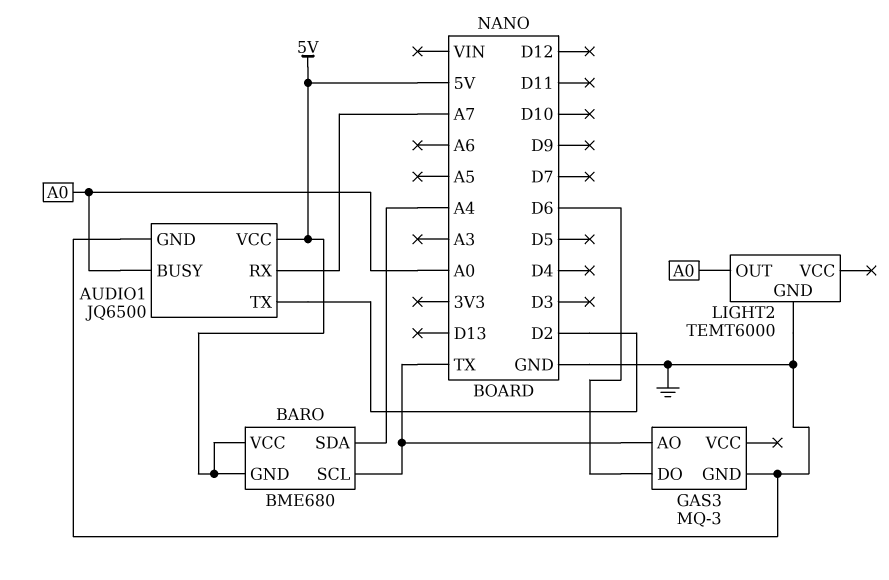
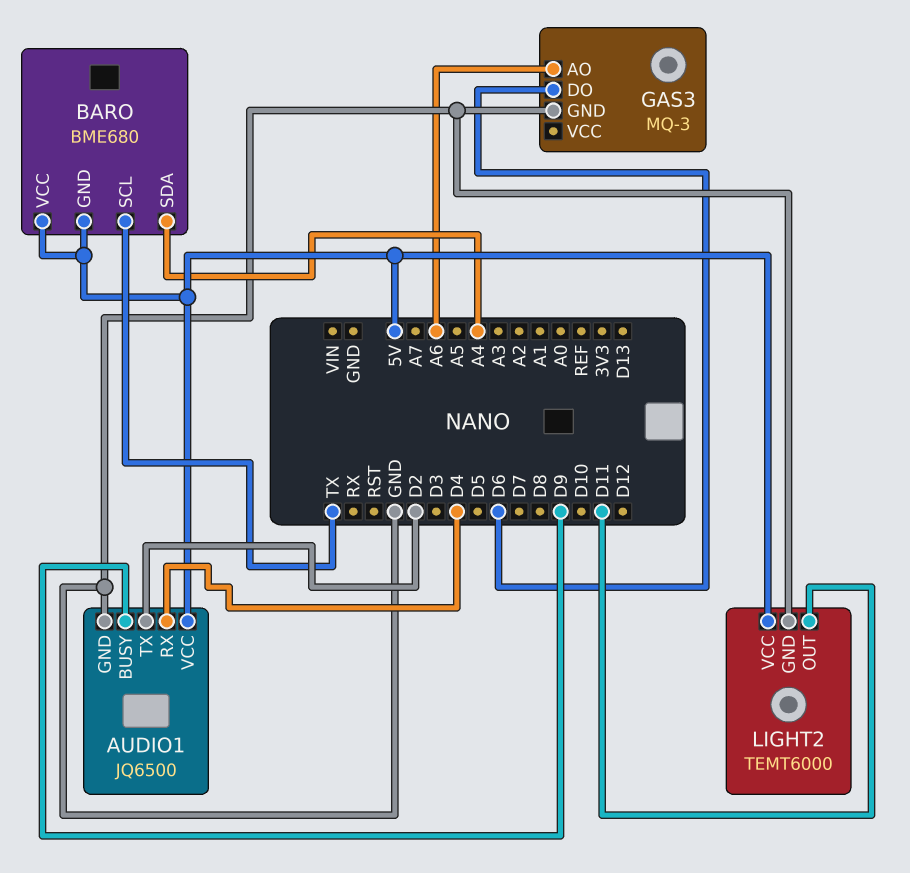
AUDIO1 pin BUSY: A0 -> D9
AUDIO1 pin RX: A7 -> D4
GAS3 pin AO: TX -> A6
LIGHT2 pin OUT: A0 -> D11
LIGHT2 pin VCC: none -> 5V

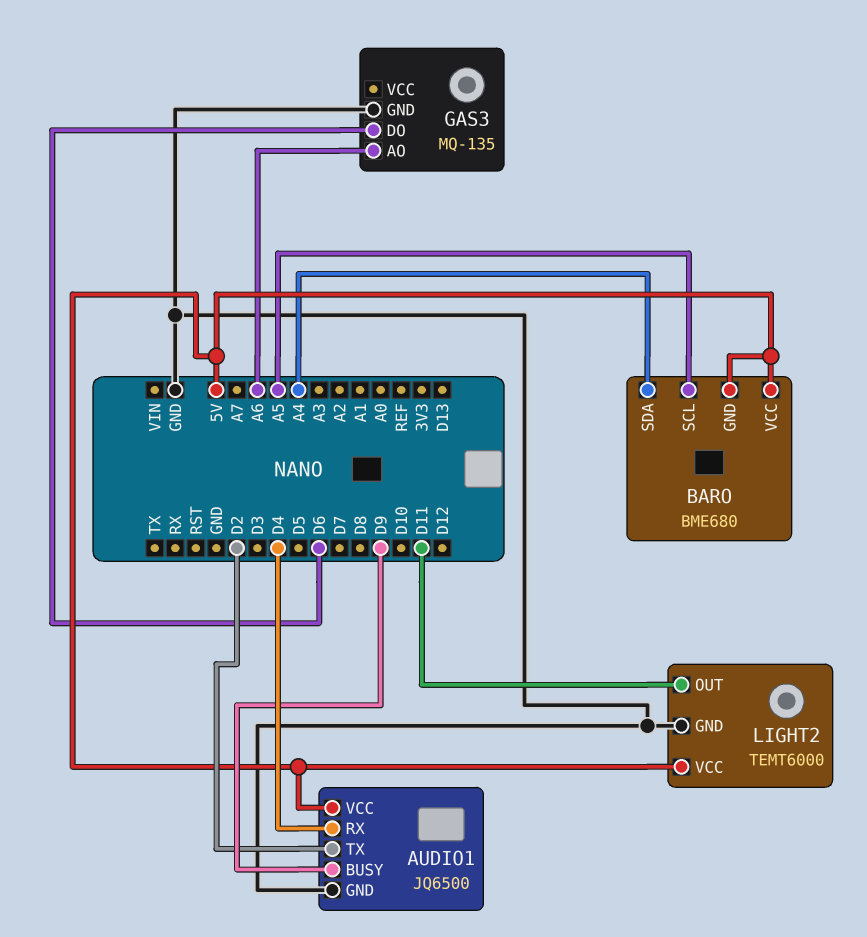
BARO pin SCL: TX -> A5
GAS3: MQ-3 -> MQ-135

